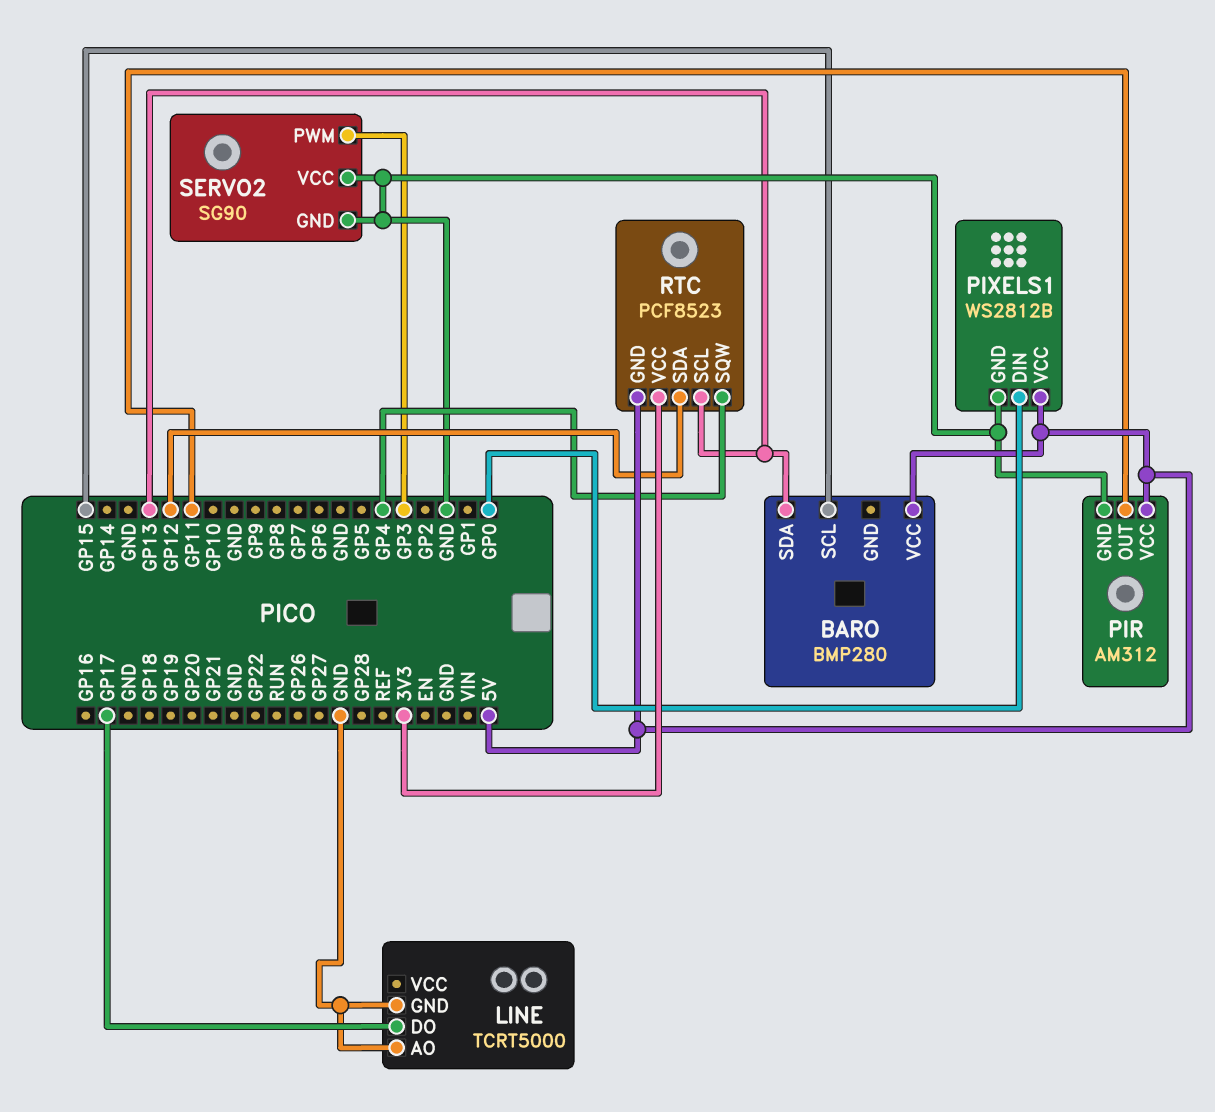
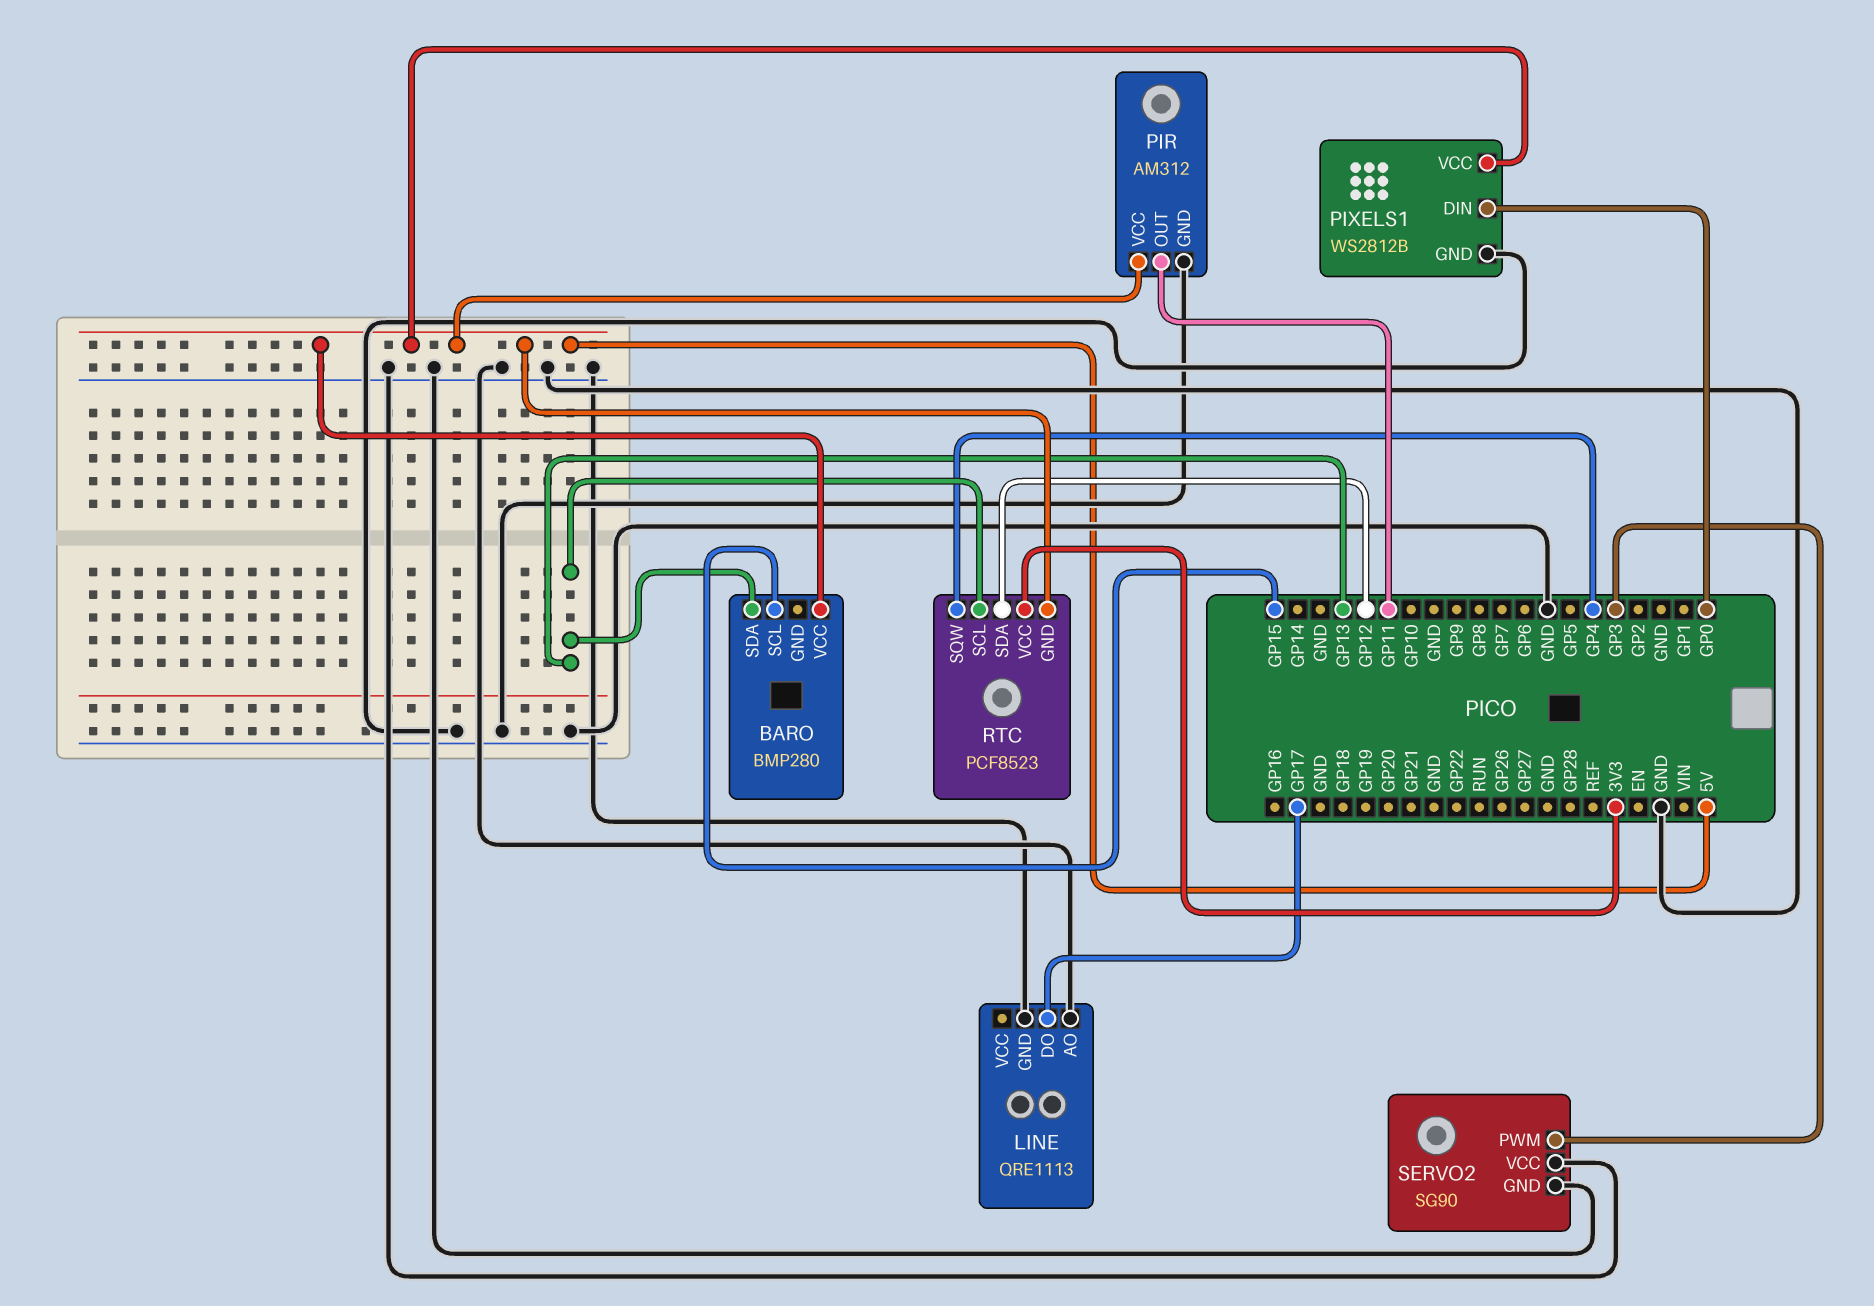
LINE: TCRT5000 -> QRE1113

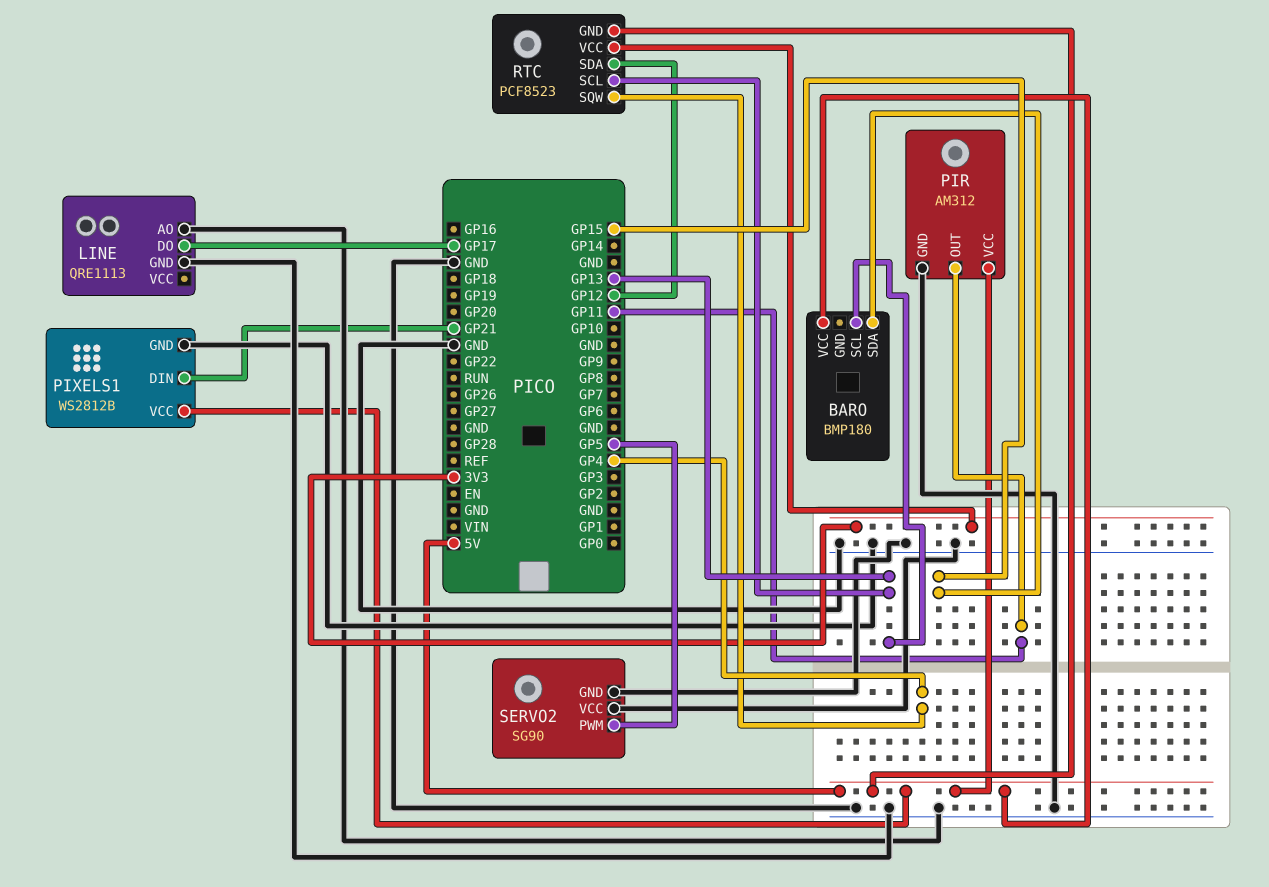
BARO: BMP280 -> BMP180
BARO pin SCL: GP15 -> GP13
BARO pin SDA: GP13 -> GP15
PIXELS1 pin DIN: GP0 -> GP21
SERVO2 pin PWM: GP3 -> GP5

